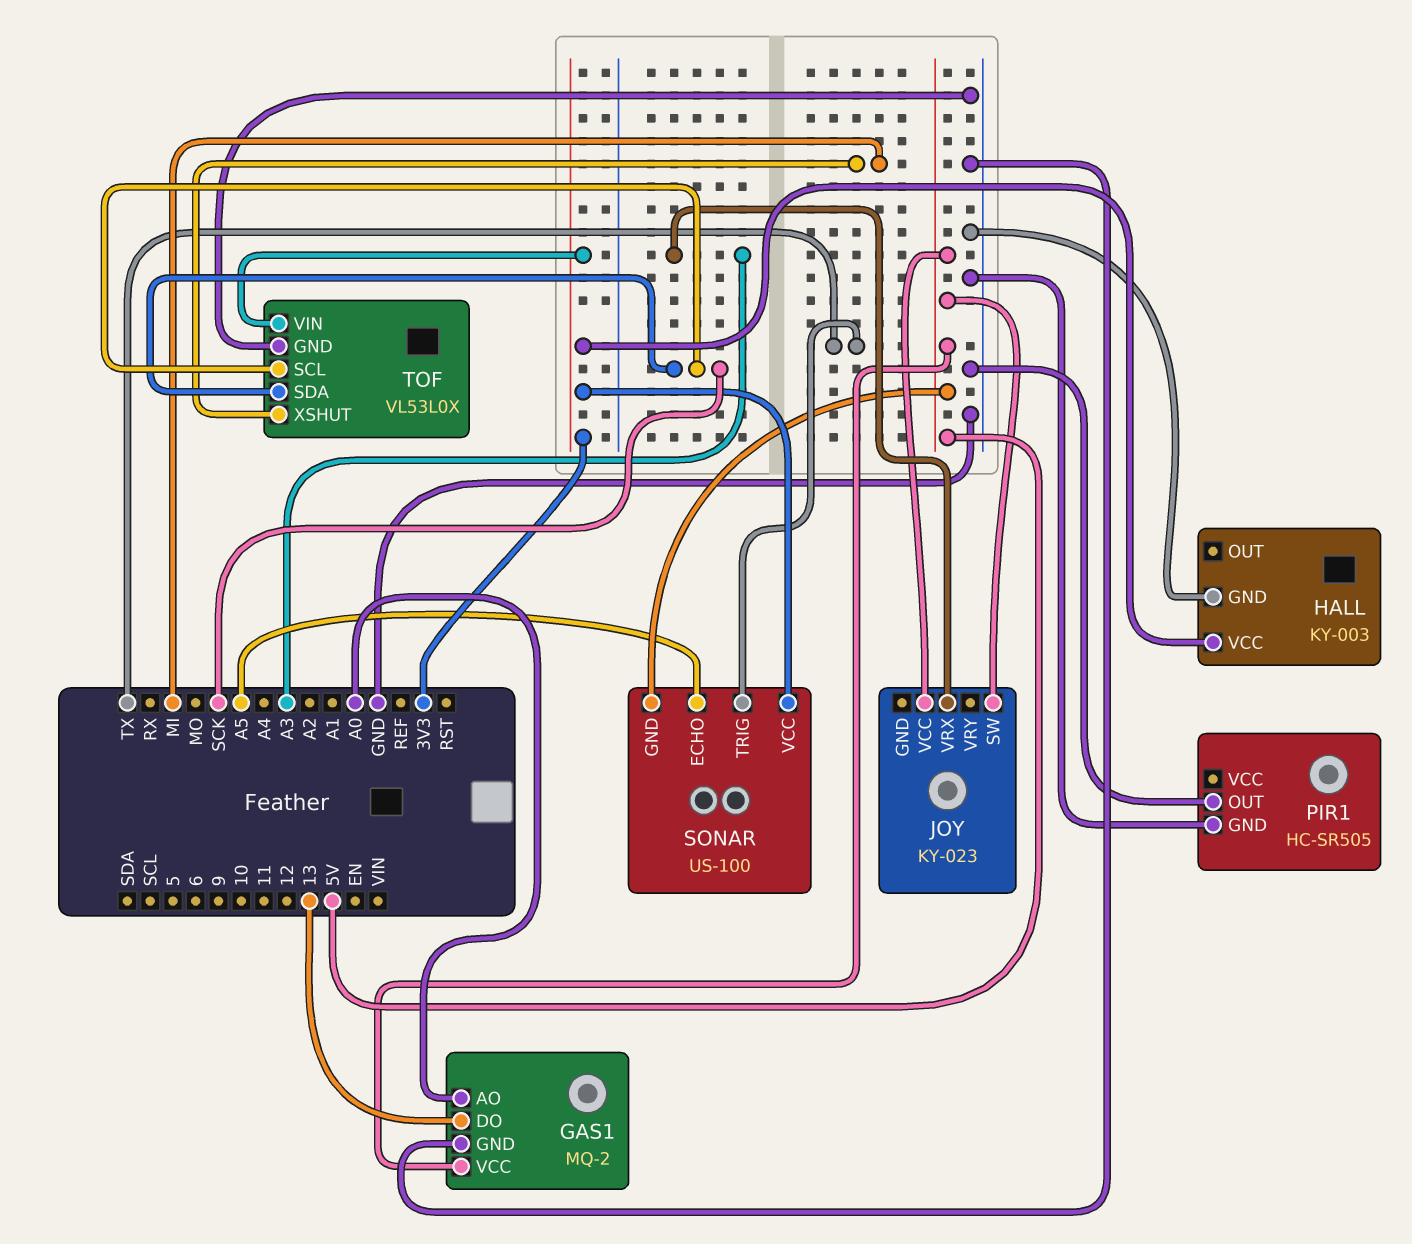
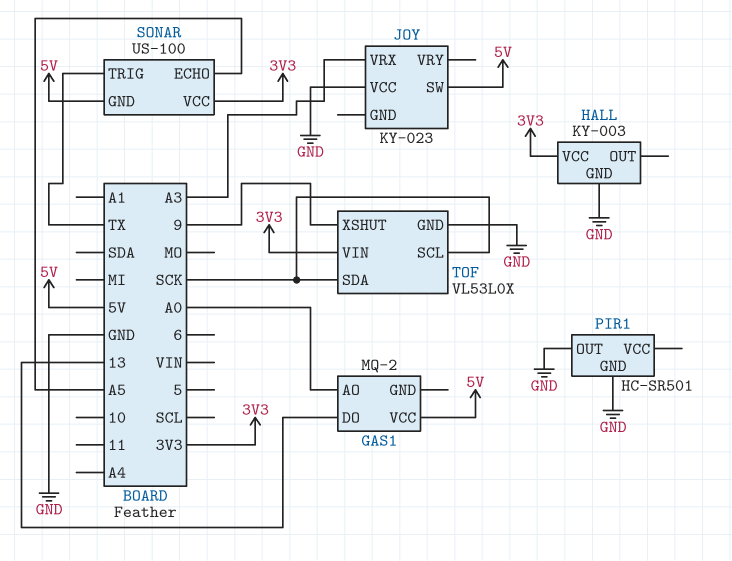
GAS1 pin GND: GND -> none
JOY pin VCC: 5V -> GND
PIR1: HC-SR505 -> HC-SR501
TOF pin XSHUT: MI -> 9

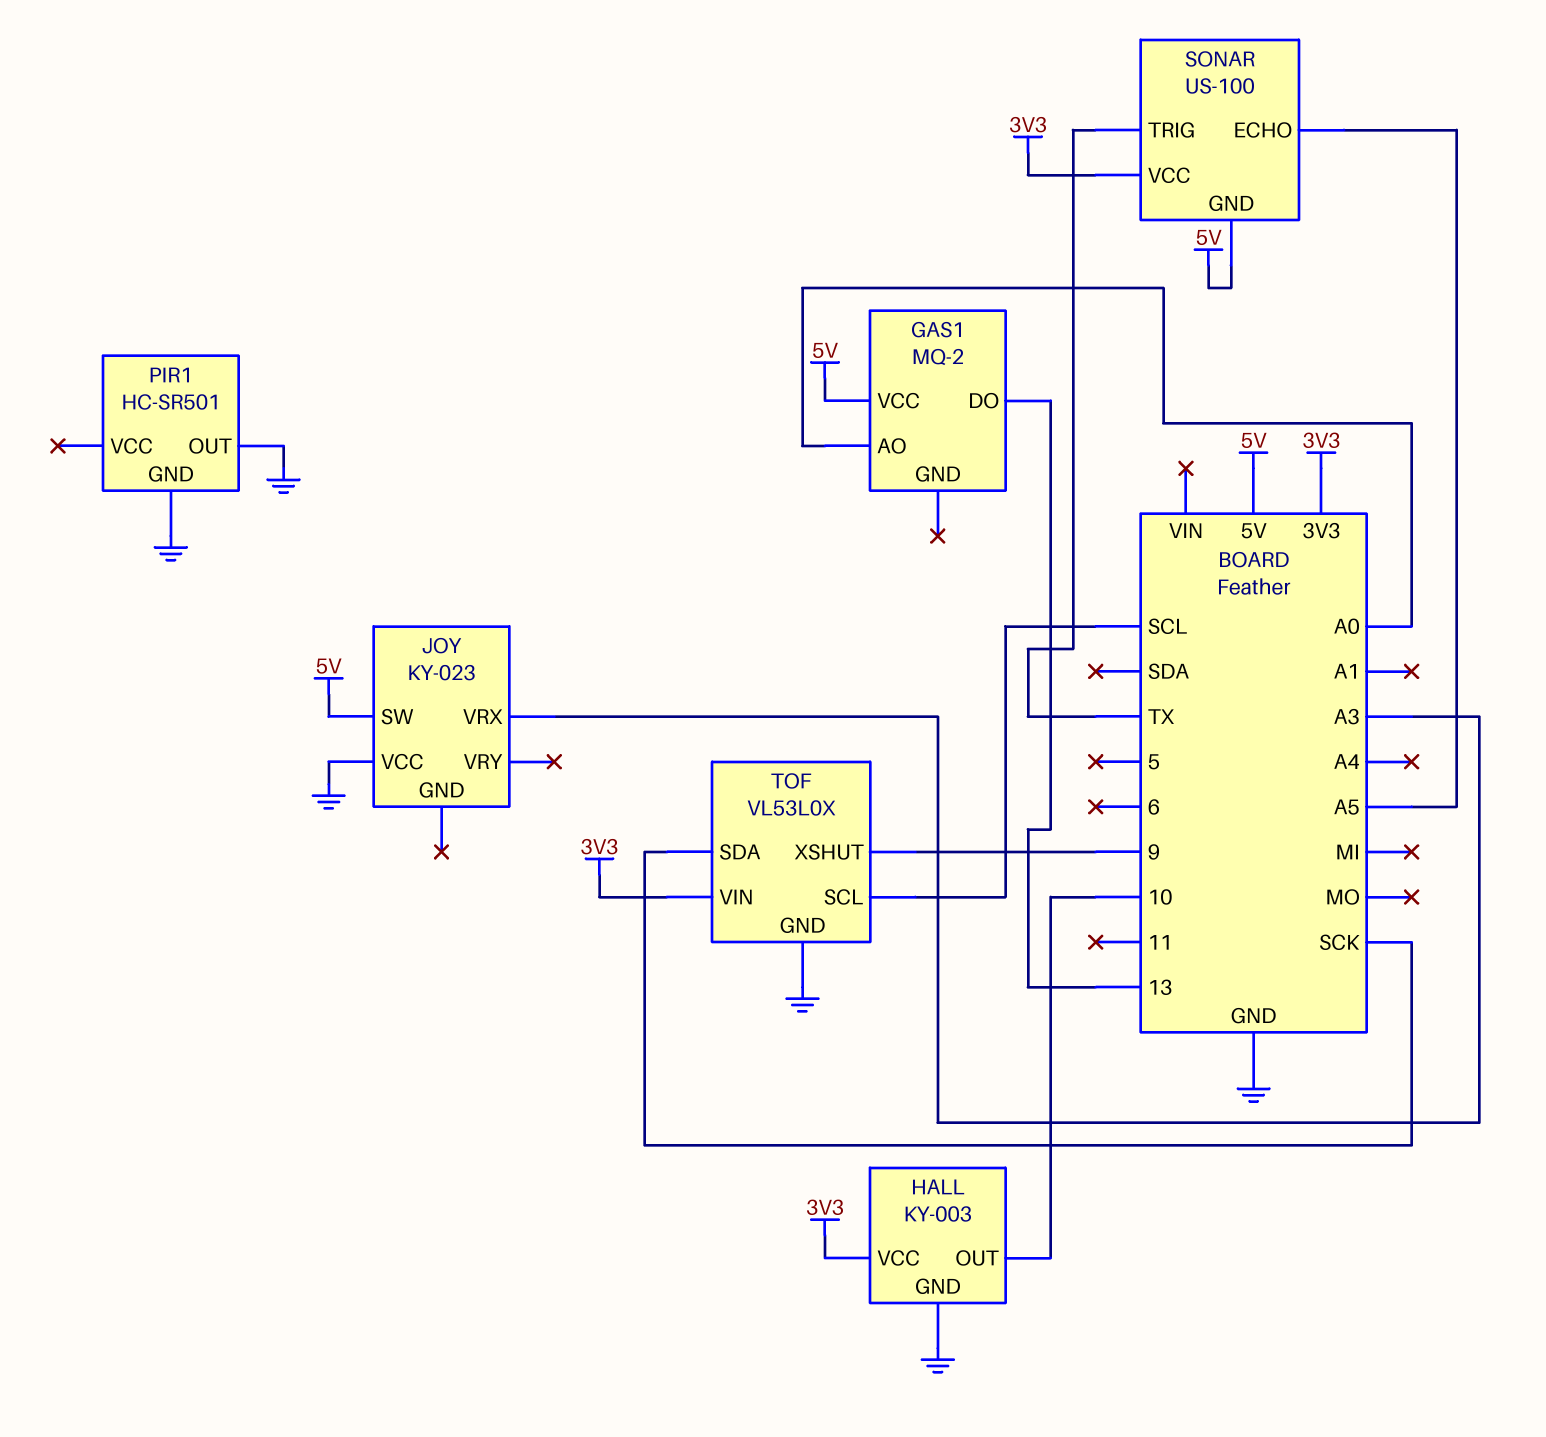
HALL pin OUT: none -> 10
TOF pin SCL: SCK -> SCL

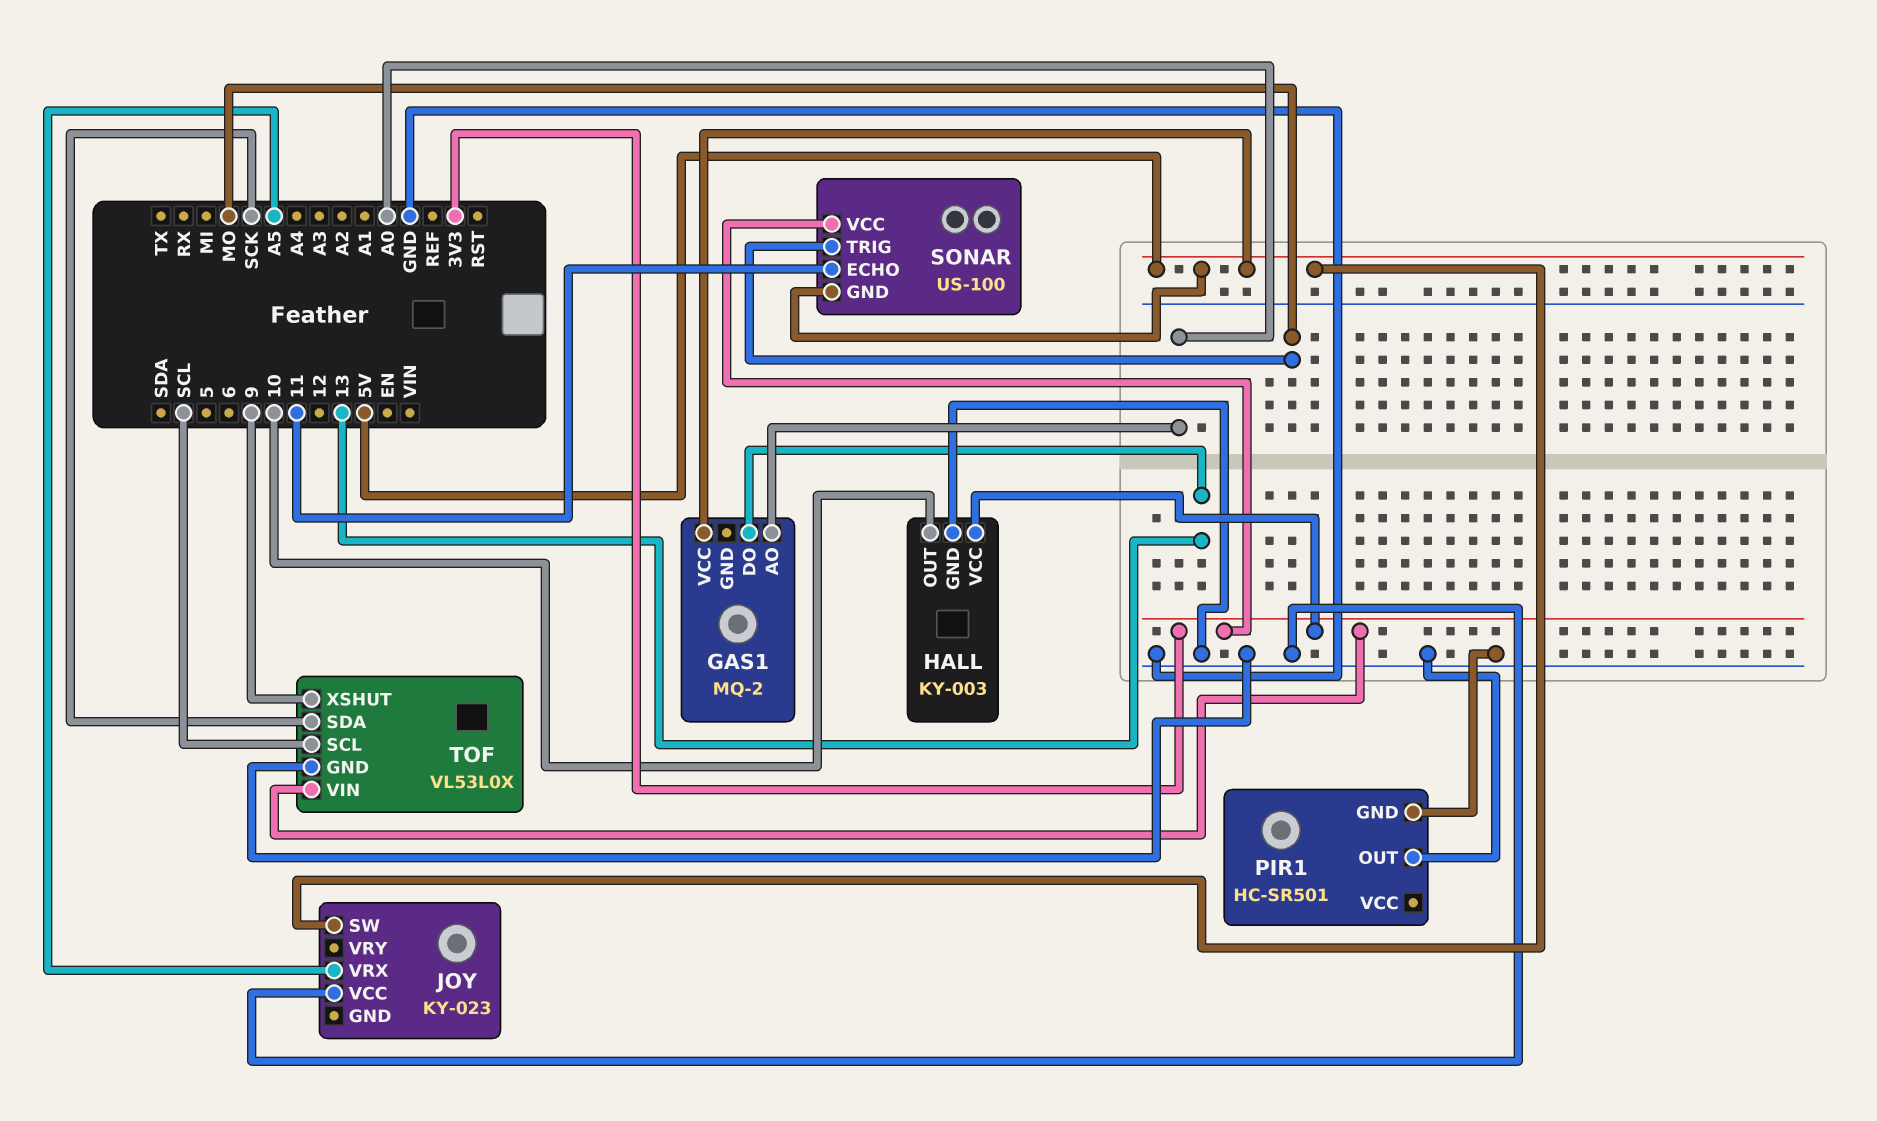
JOY pin VRX: A3 -> A5
SONAR pin ECHO: A5 -> 11
SONAR pin TRIG: TX -> MO

